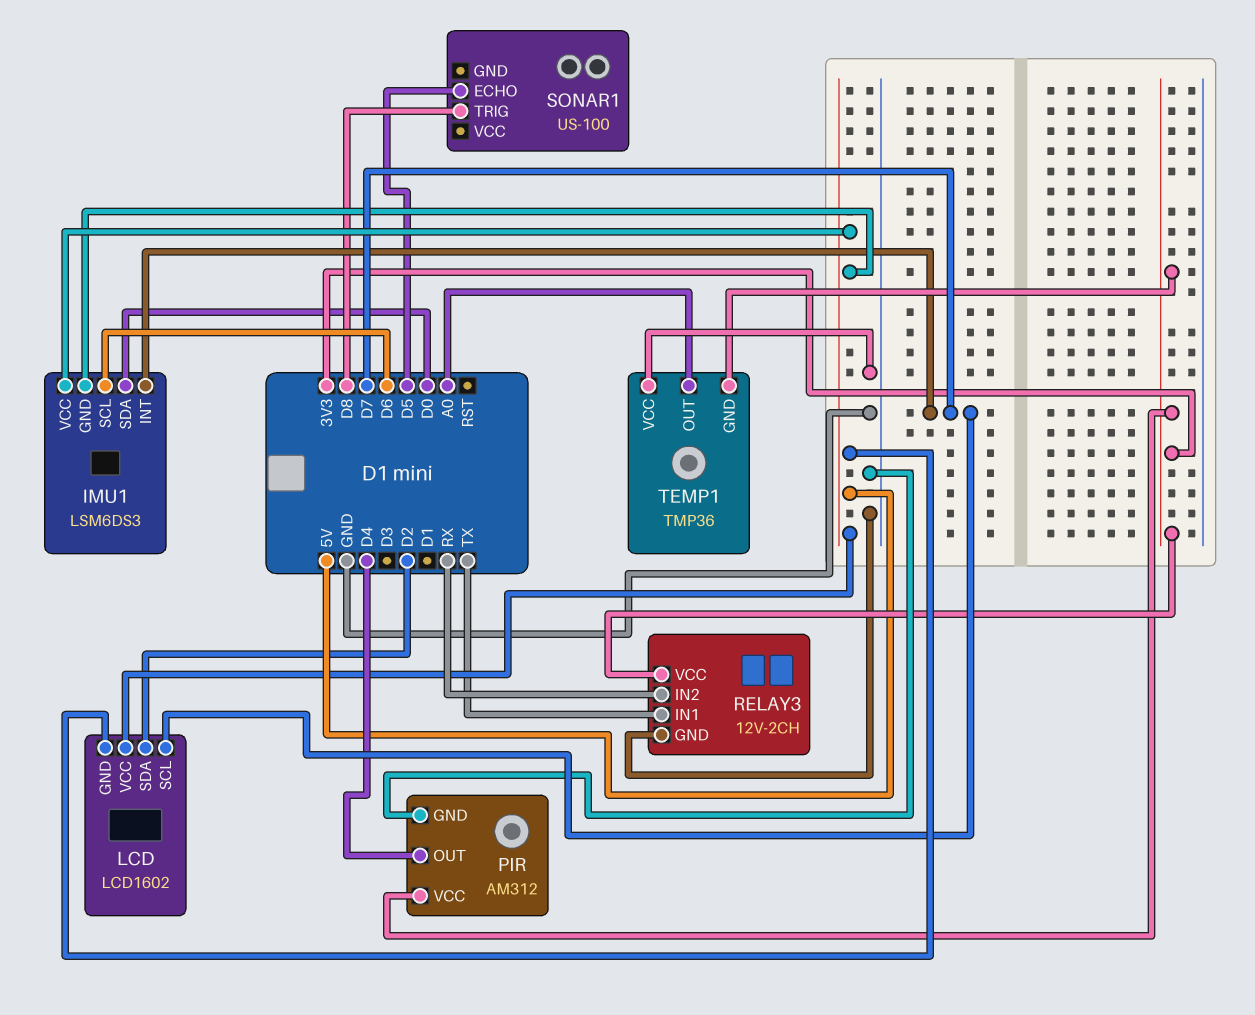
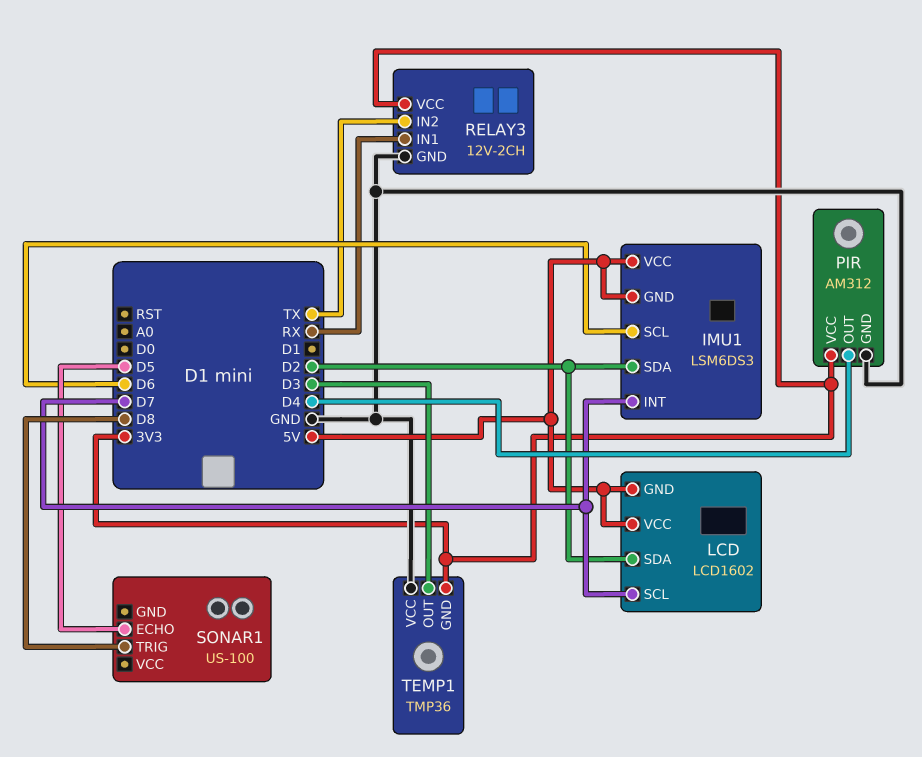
IMU1 pin SDA: D0 -> D2
RELAY3 pin IN1: TX -> RX
RELAY3 pin IN2: RX -> TX
TEMP1 pin OUT: A0 -> D3

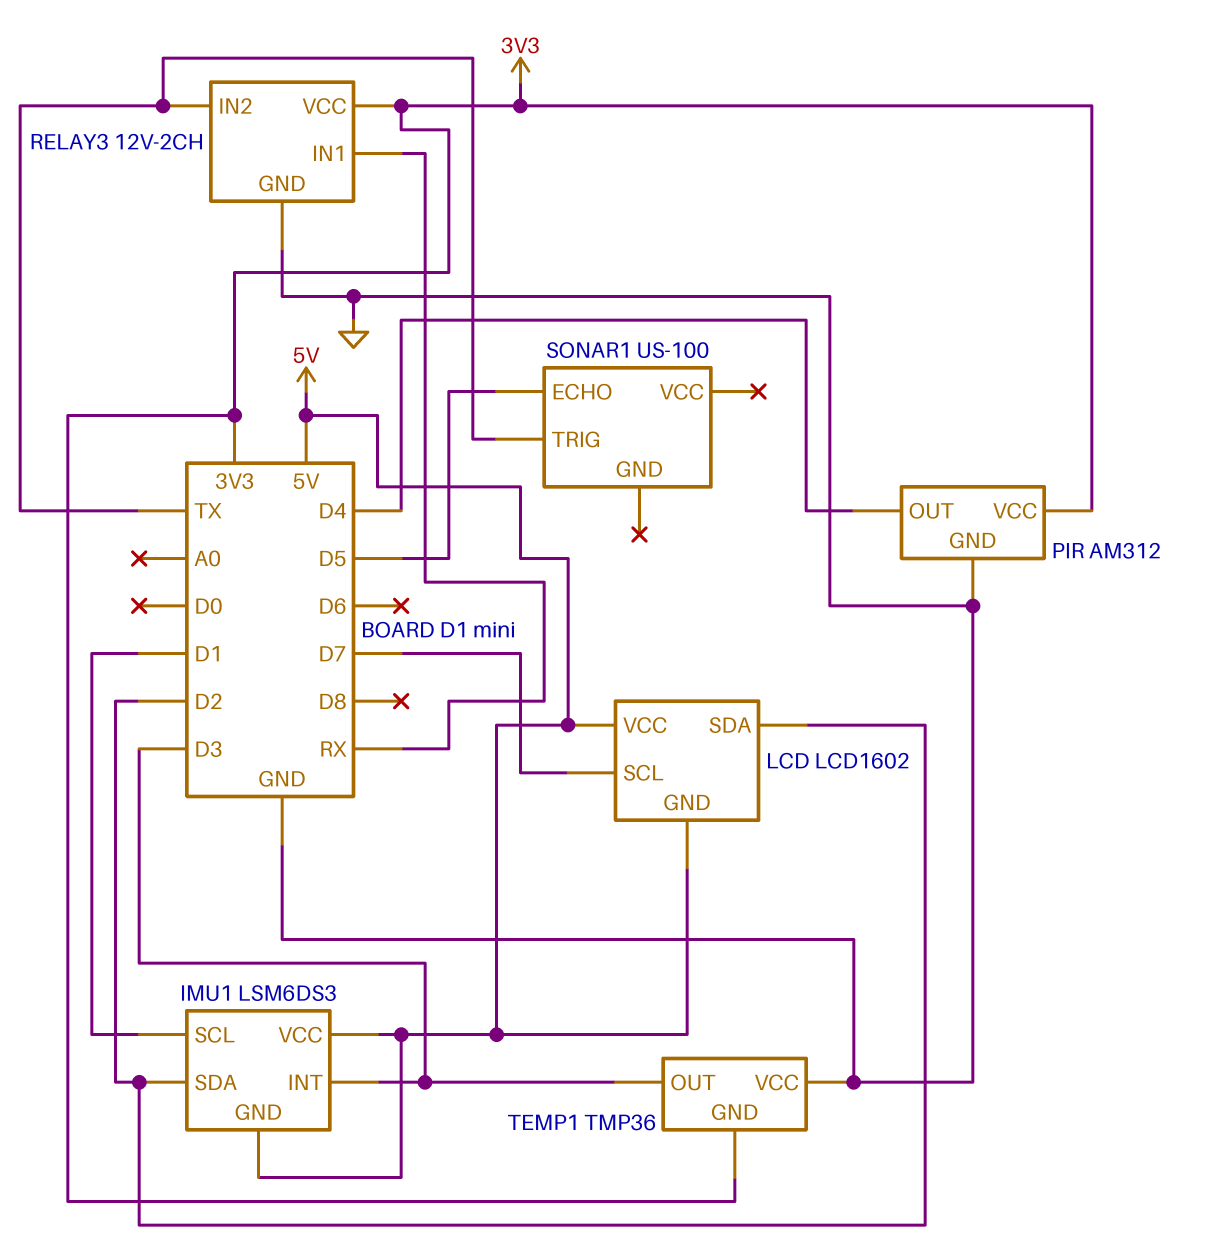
IMU1 pin INT: D7 -> D3
IMU1 pin SCL: D6 -> D1
SONAR1 pin TRIG: D8 -> TX

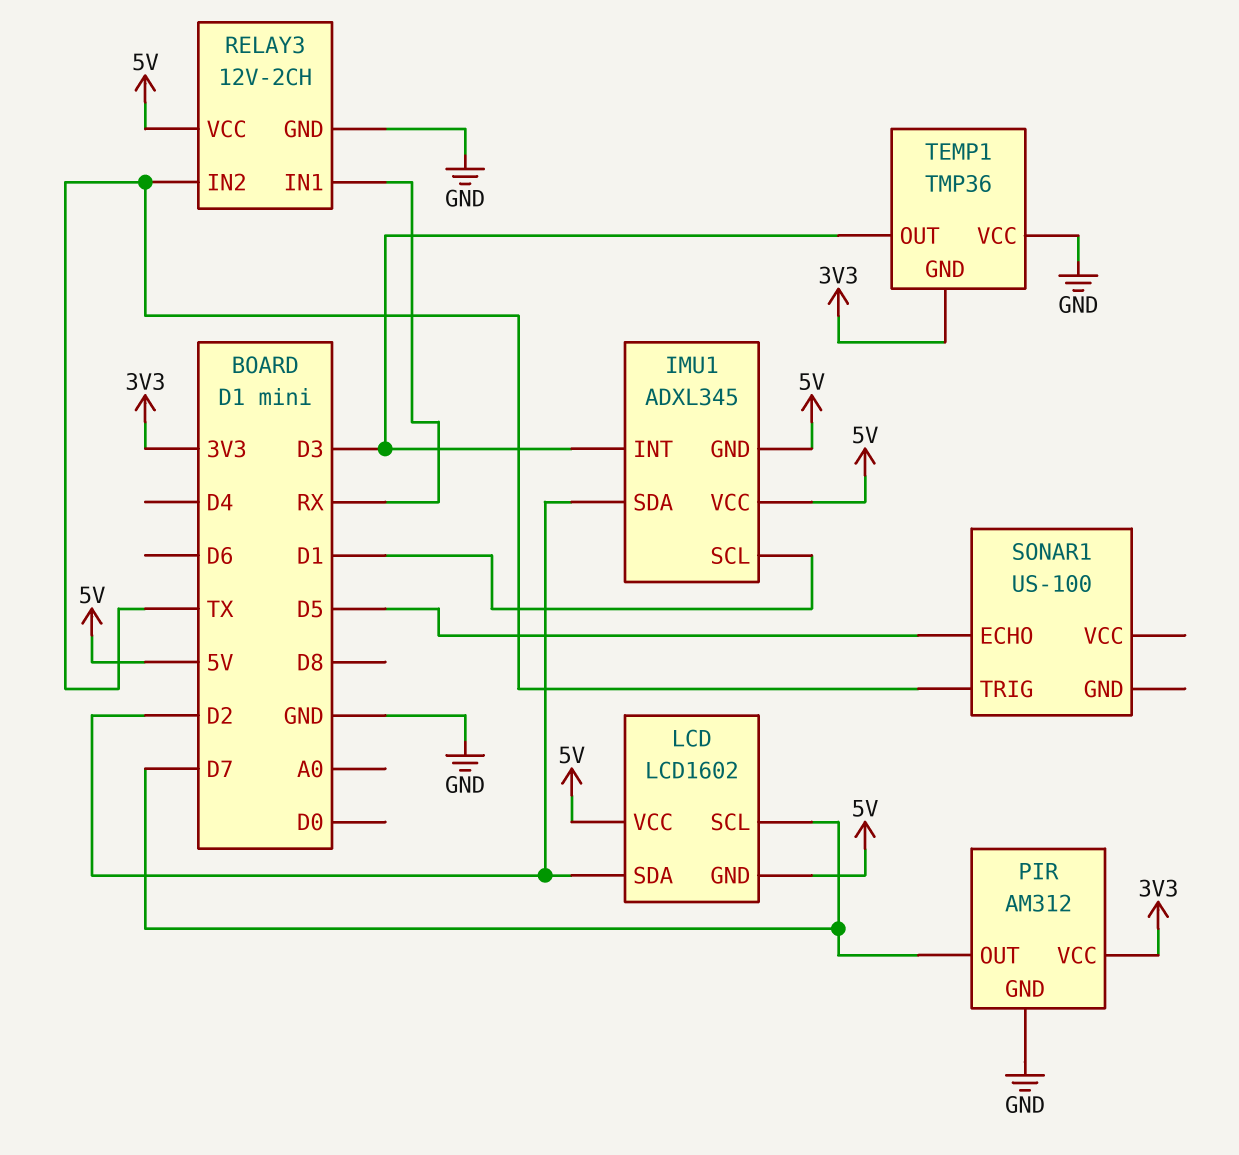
IMU1: LSM6DS3 -> ADXL345
PIR pin OUT: D4 -> D7
RELAY3 pin VCC: 3V3 -> 5V

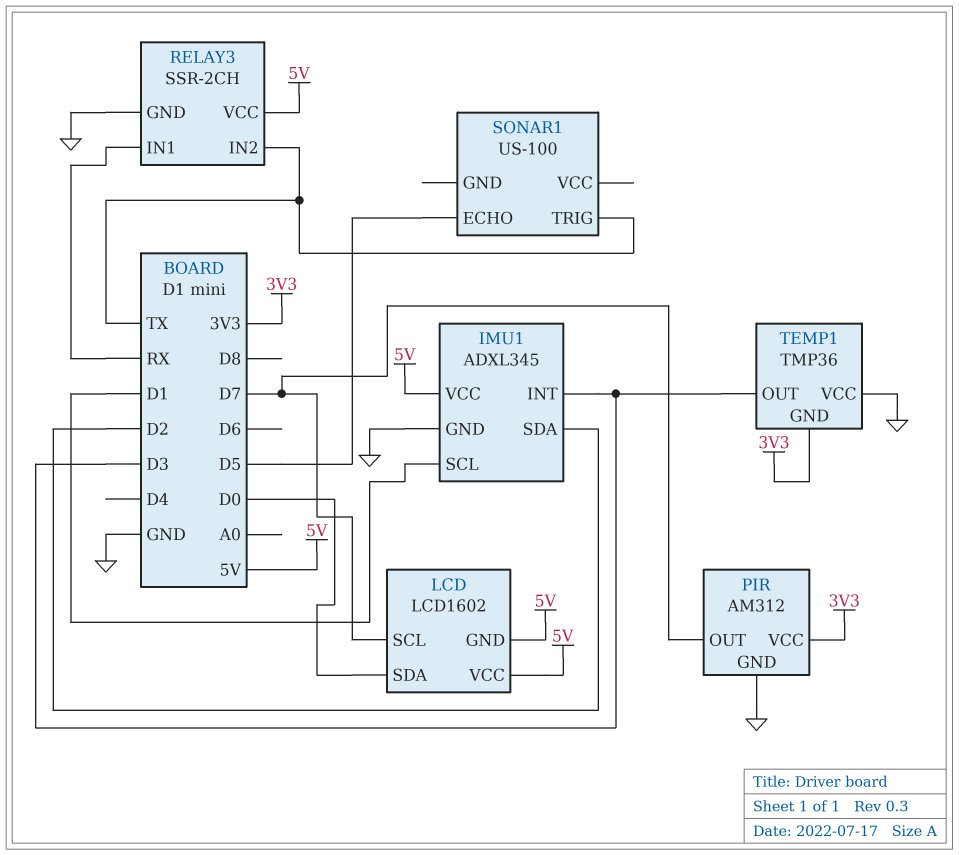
IMU1 pin GND: 5V -> GND
LCD pin SDA: D2 -> D0
RELAY3: 12V-2CH -> SSR-2CH

